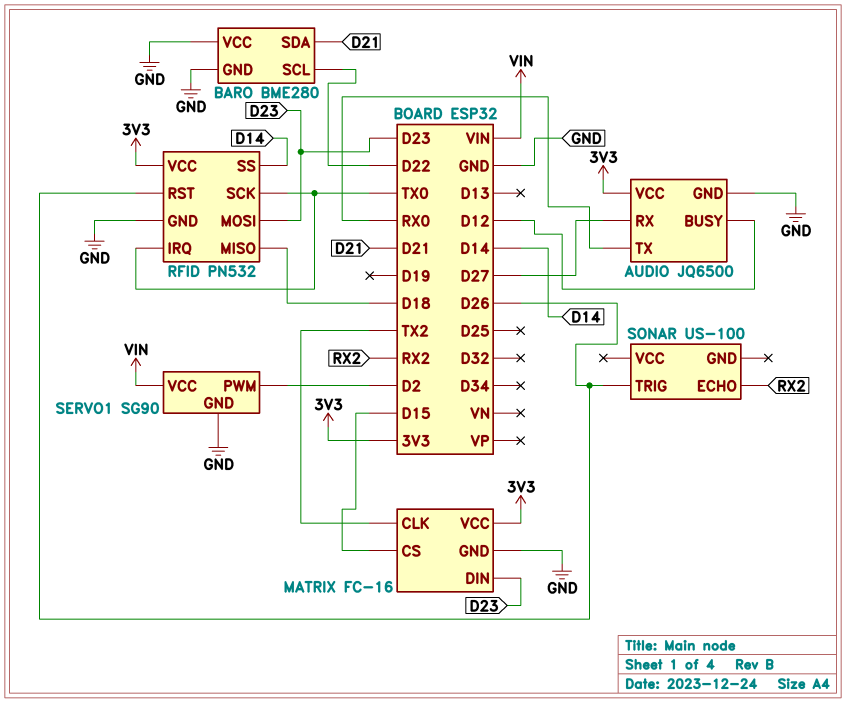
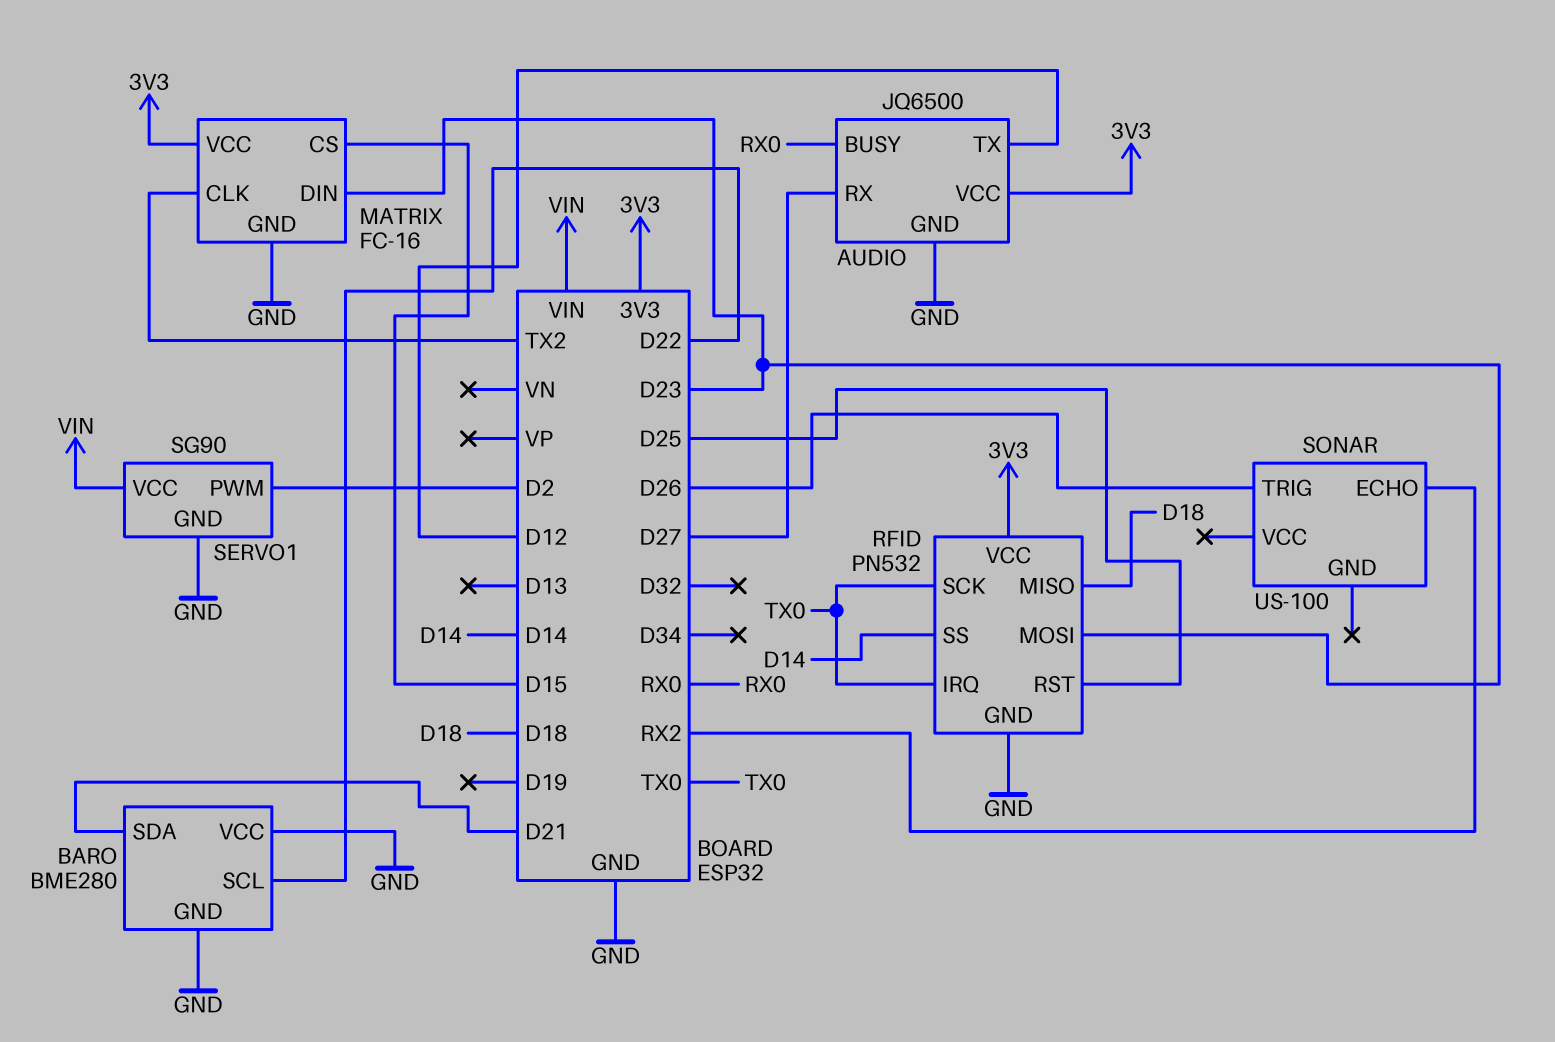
AUDIO pin BUSY: D12 -> RX0
AUDIO pin TX: RX0 -> D12
RFID pin RST: D26 -> D25

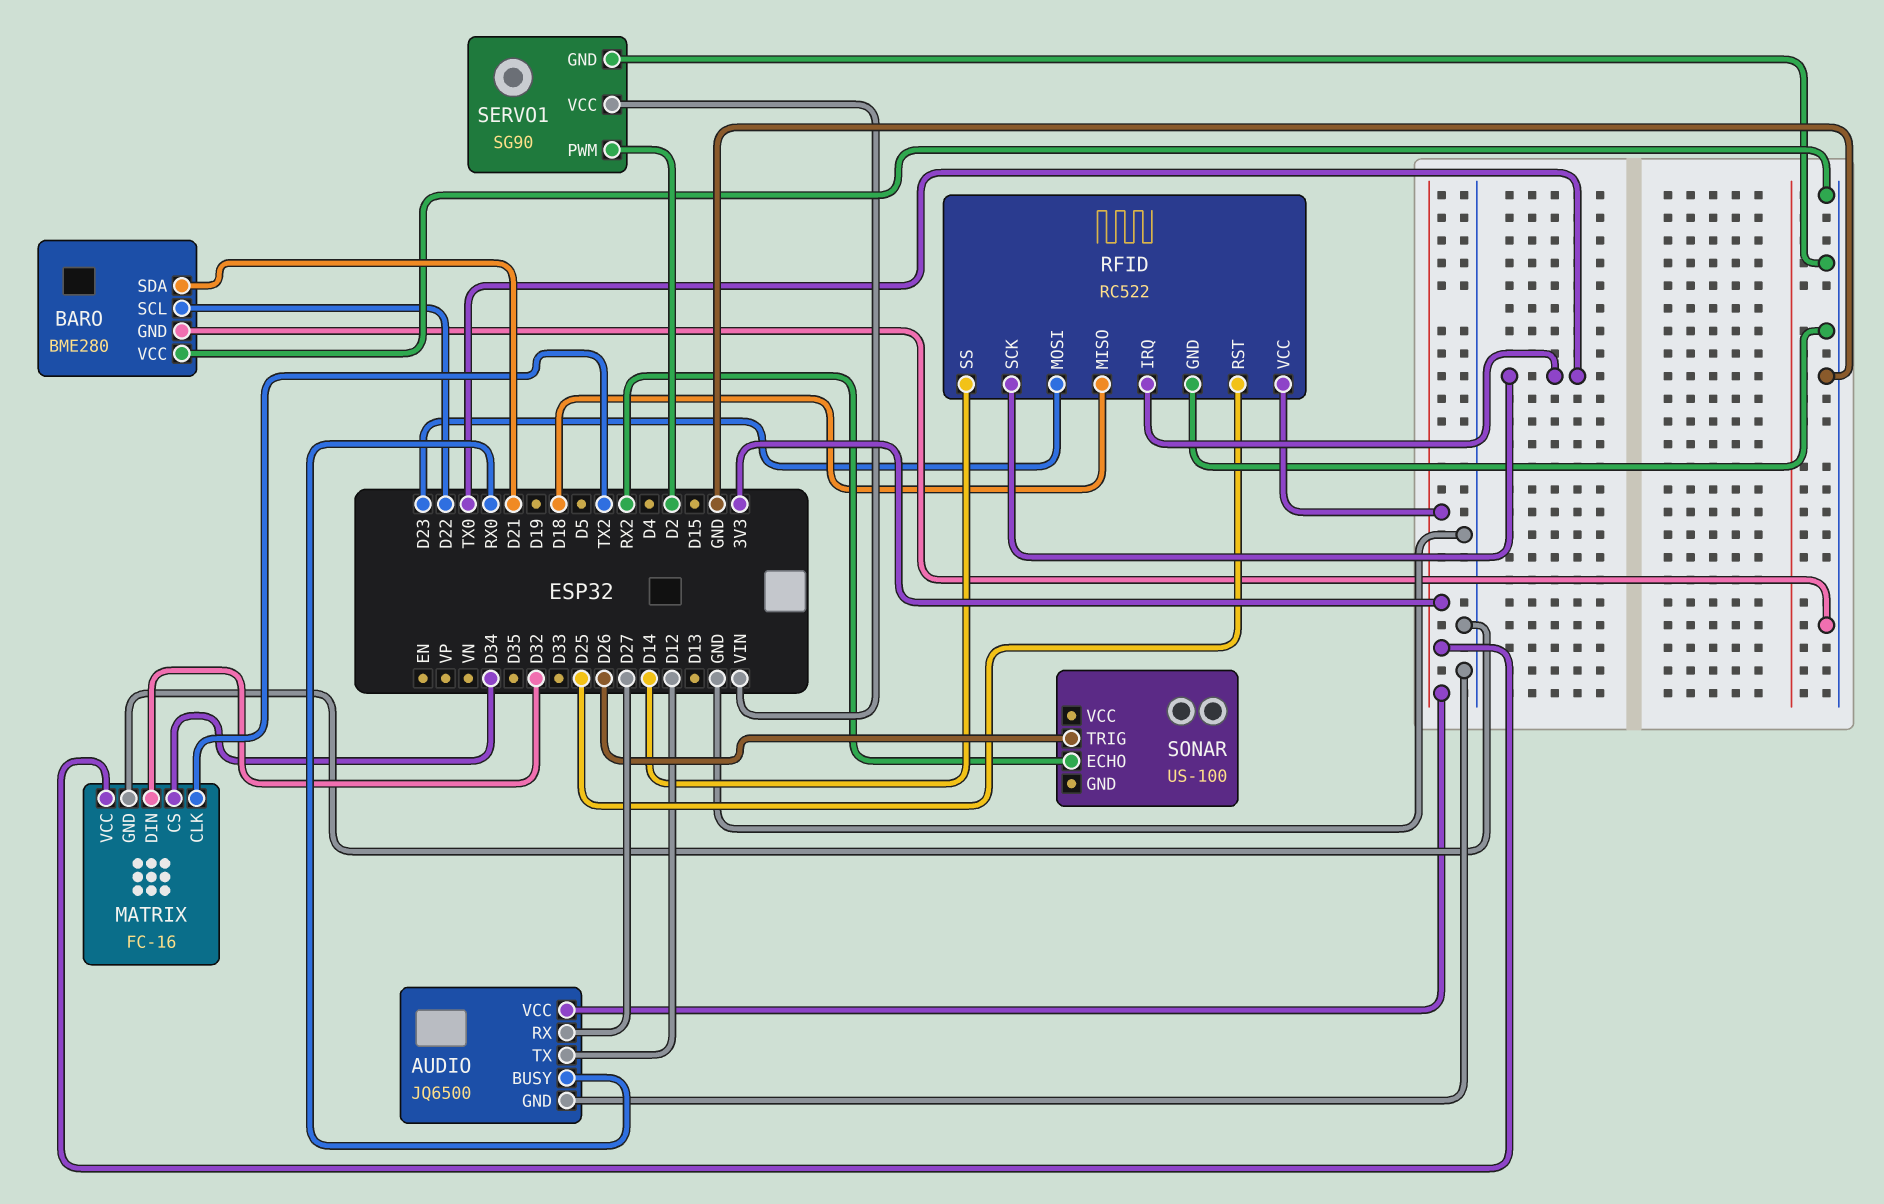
MATRIX pin CS: D15 -> D34
MATRIX pin DIN: D23 -> D32
RFID: PN532 -> RC522

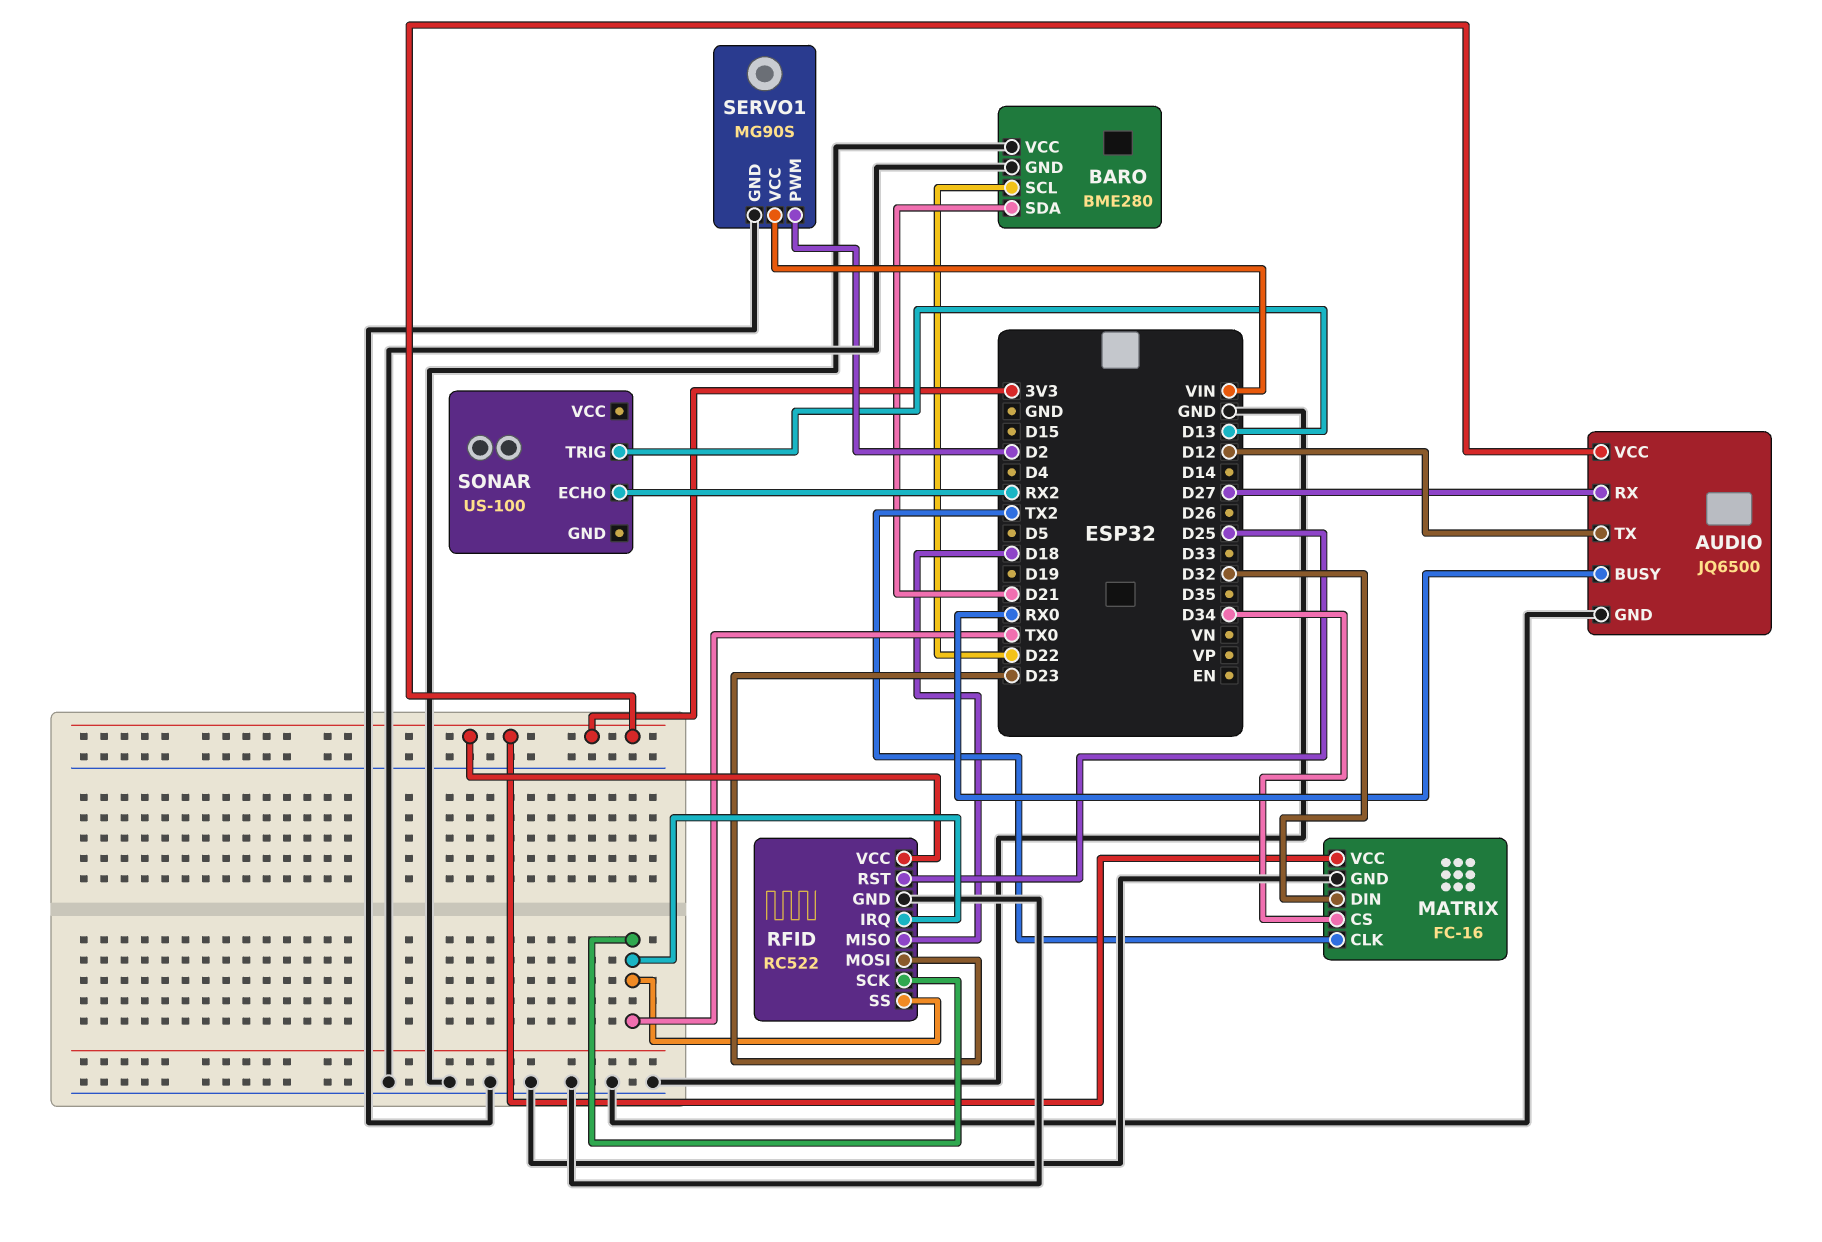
RFID pin SS: D14 -> TX0
SERVO1: SG90 -> MG90S
SONAR pin TRIG: D26 -> D13

